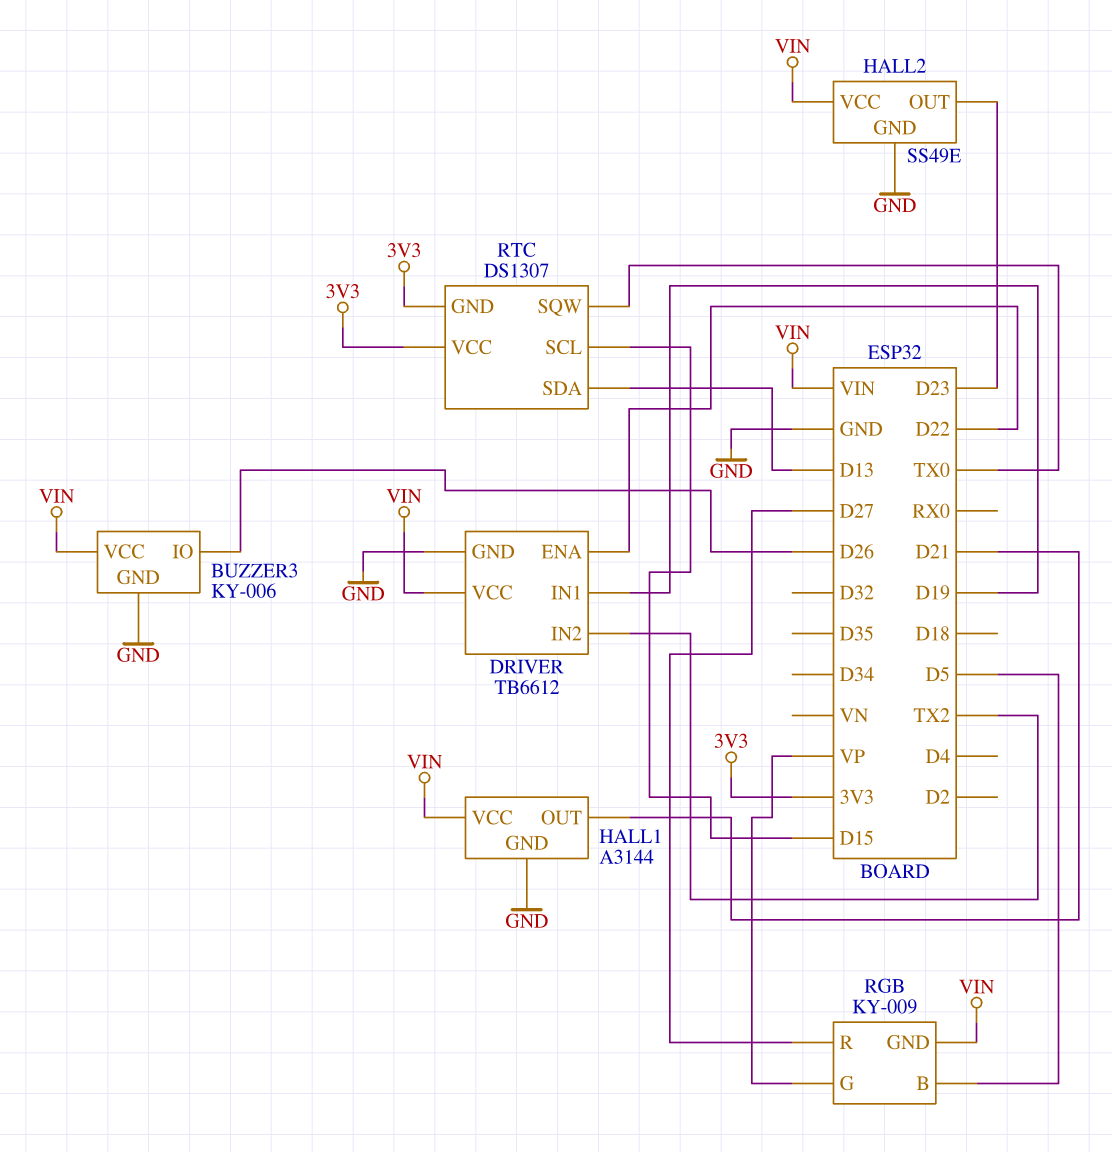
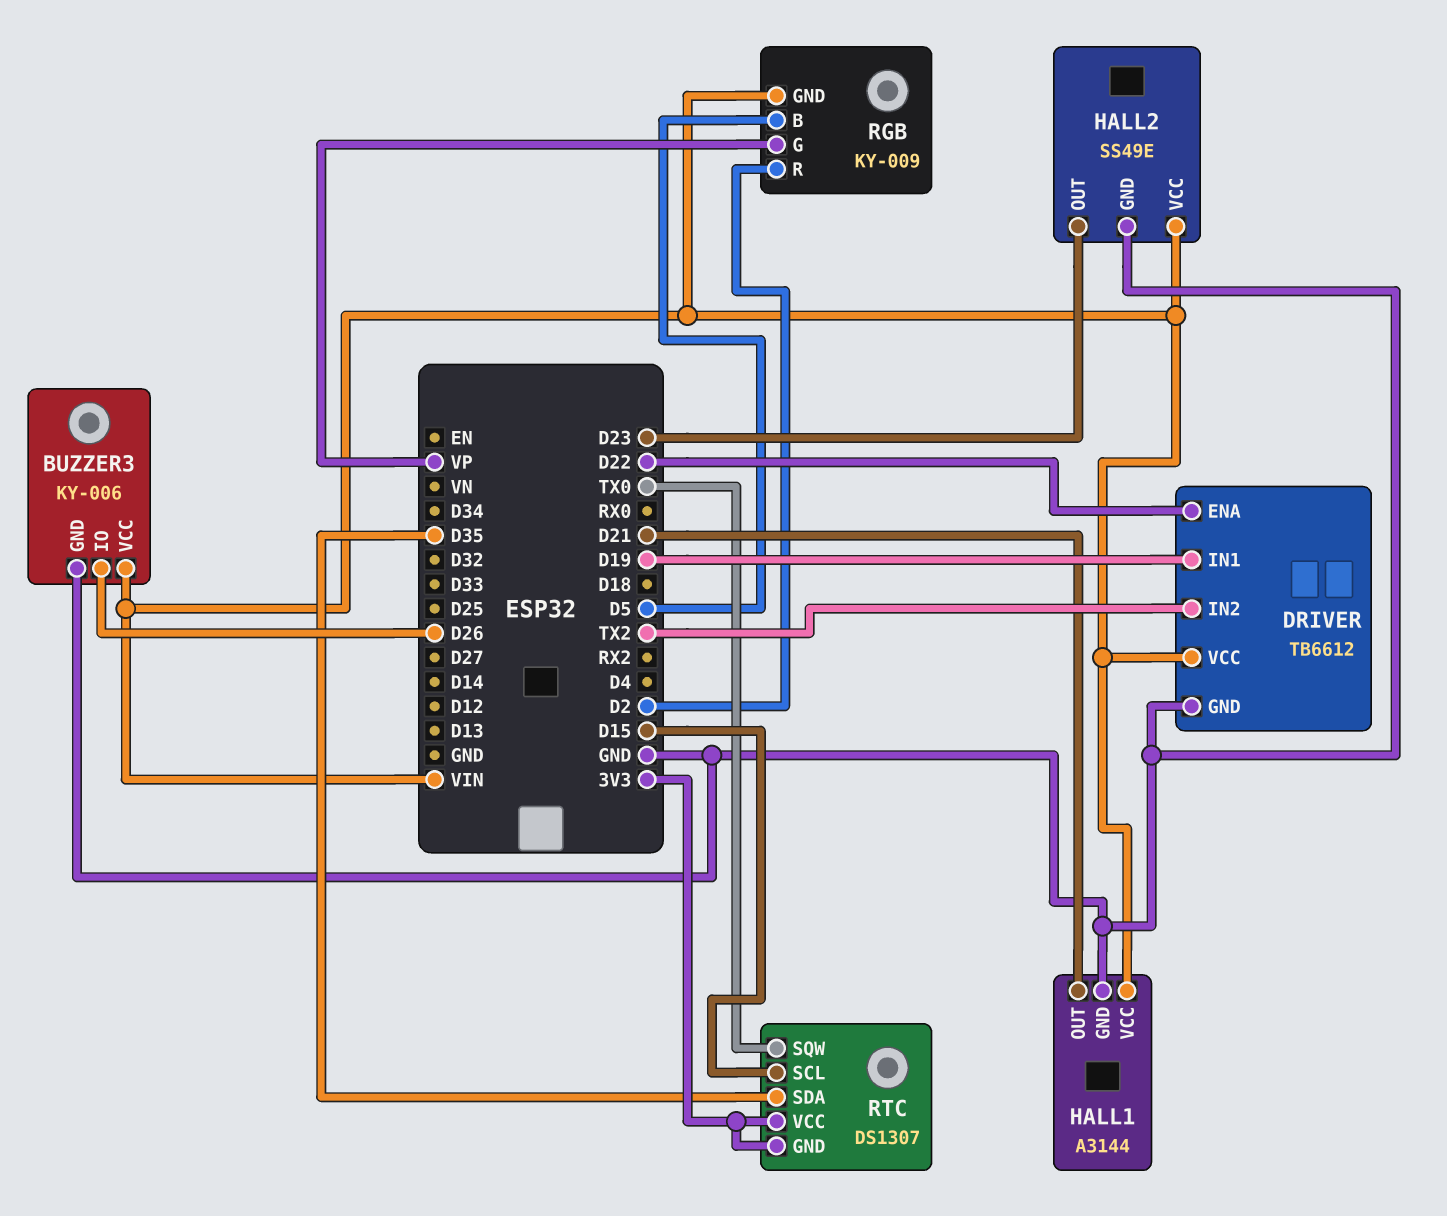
RGB pin R: D27 -> D2
RTC pin SDA: D13 -> D35

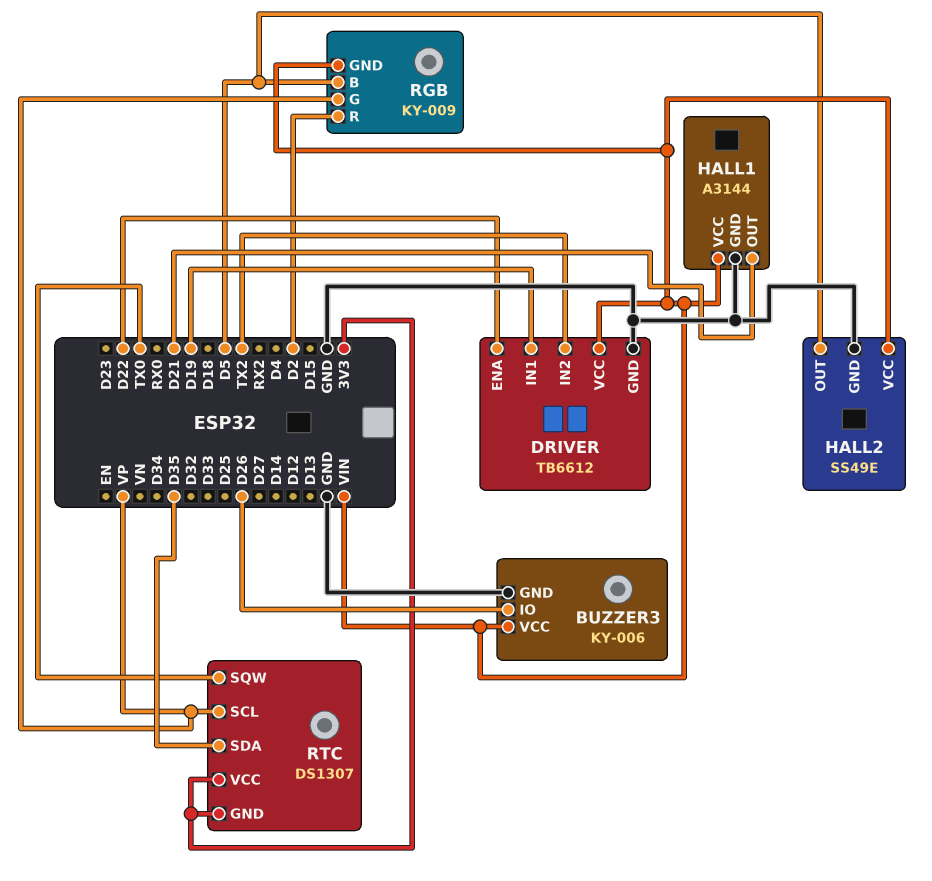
HALL2 pin OUT: D23 -> D5
RTC pin SCL: D15 -> VP

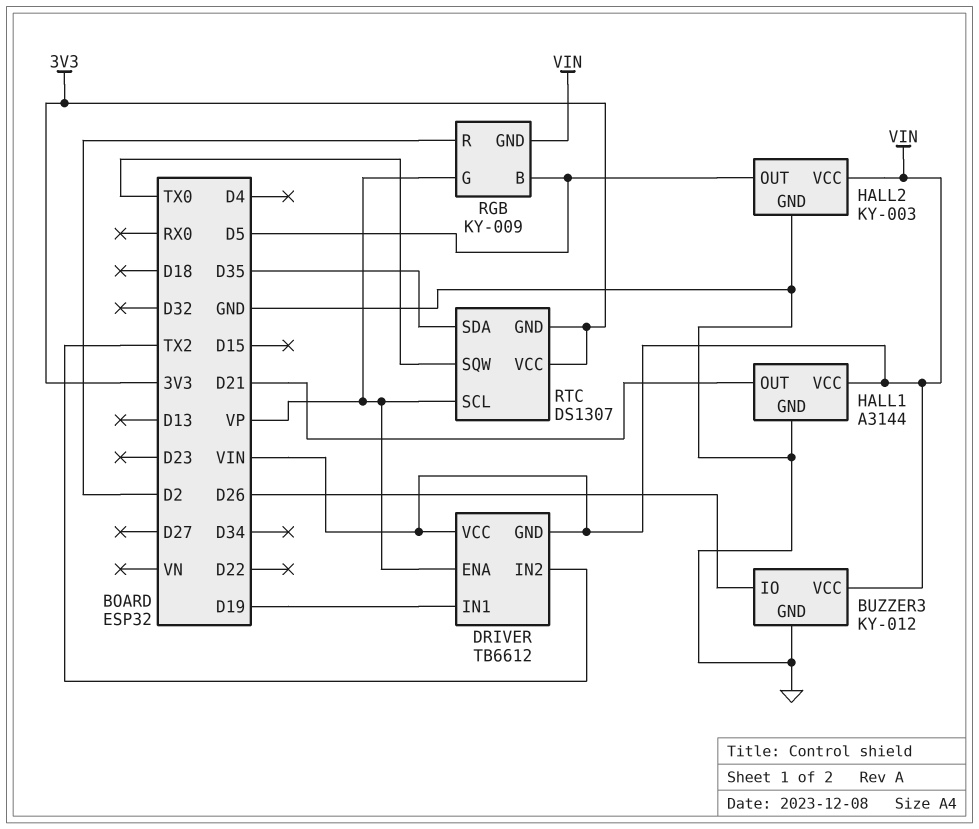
BUZZER3: KY-006 -> KY-012
DRIVER pin ENA: D22 -> VP
DRIVER pin GND: GND -> VIN
HALL2: SS49E -> KY-003

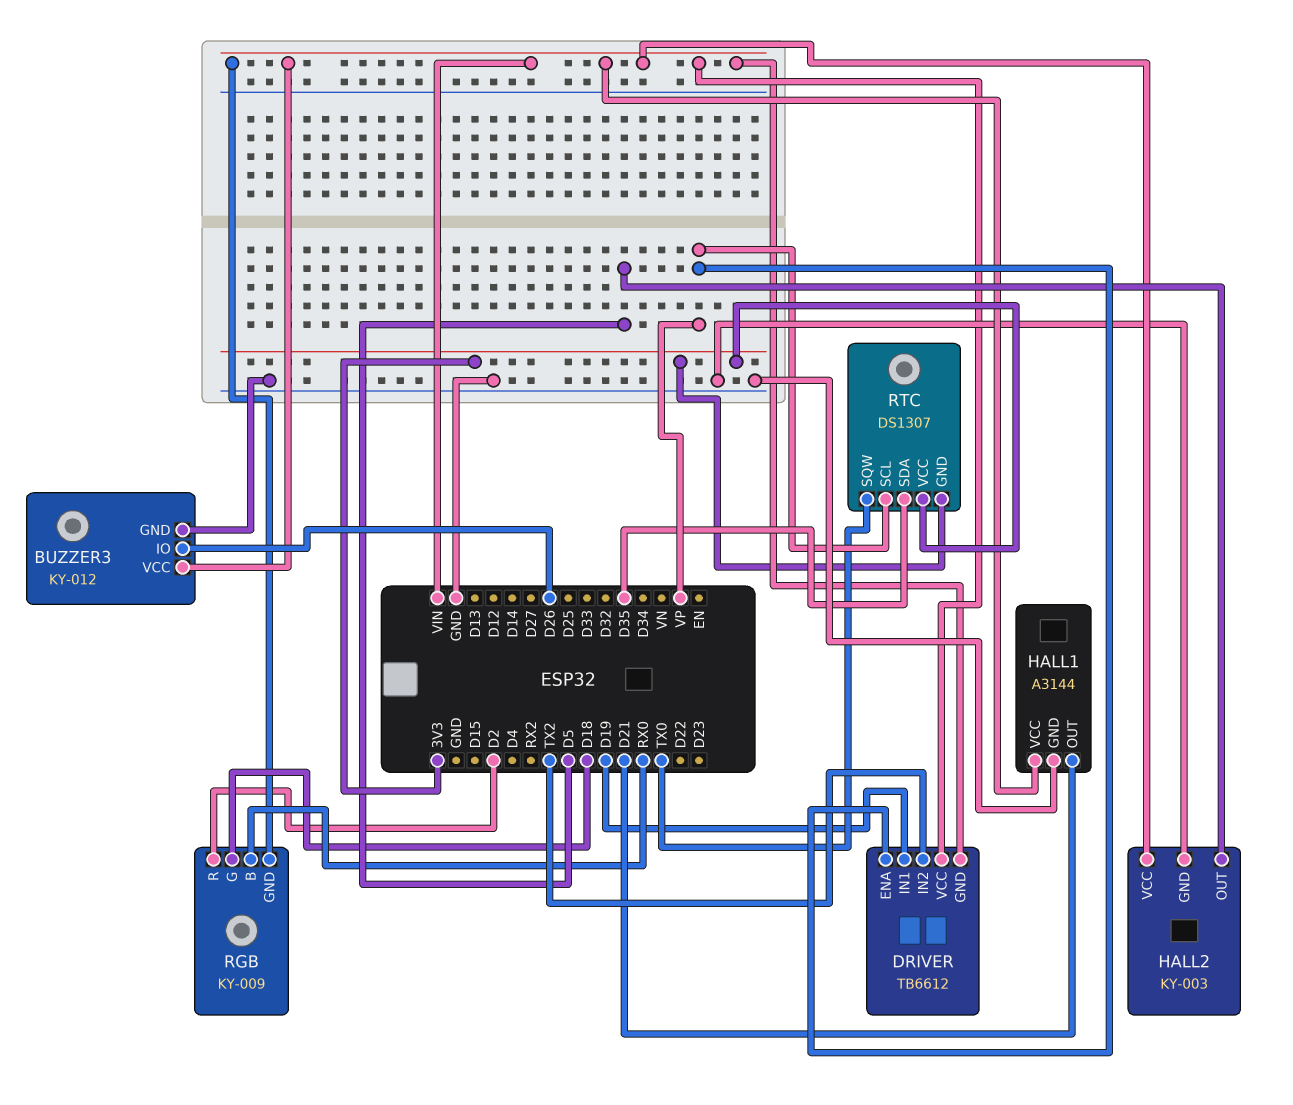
RGB pin B: D5 -> RX0
RGB pin G: VP -> D18

